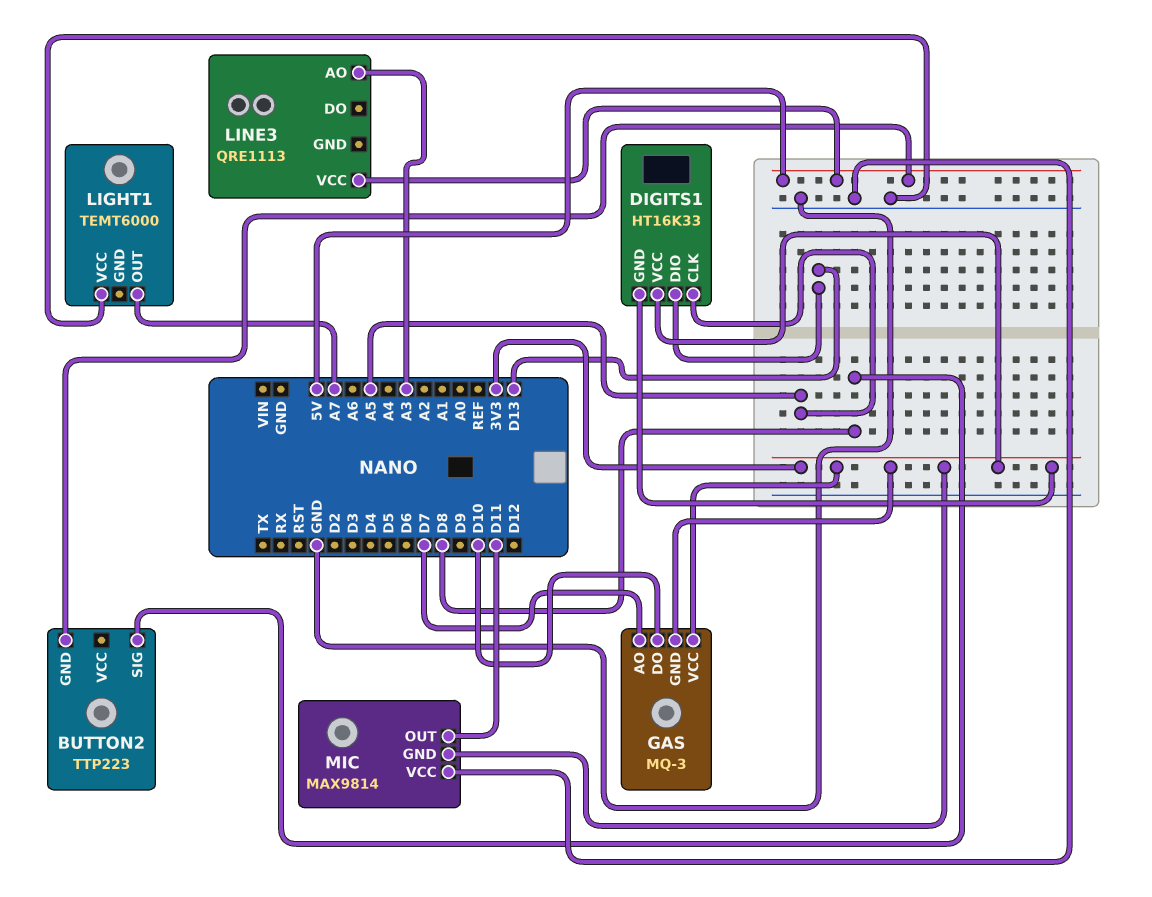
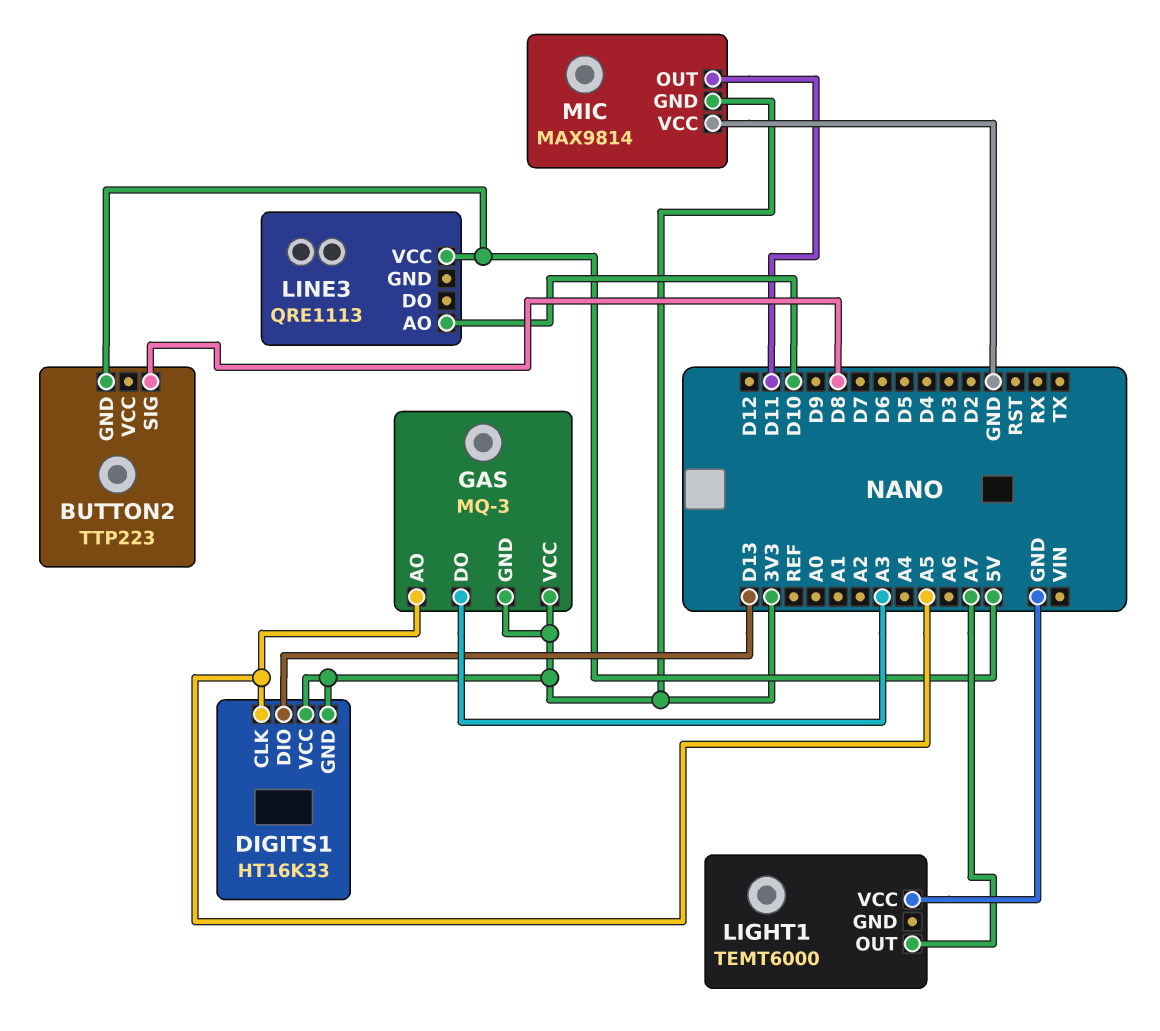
GAS pin AO: D7 -> A5
GAS pin DO: D10 -> A3
LINE3 pin AO: A3 -> D10

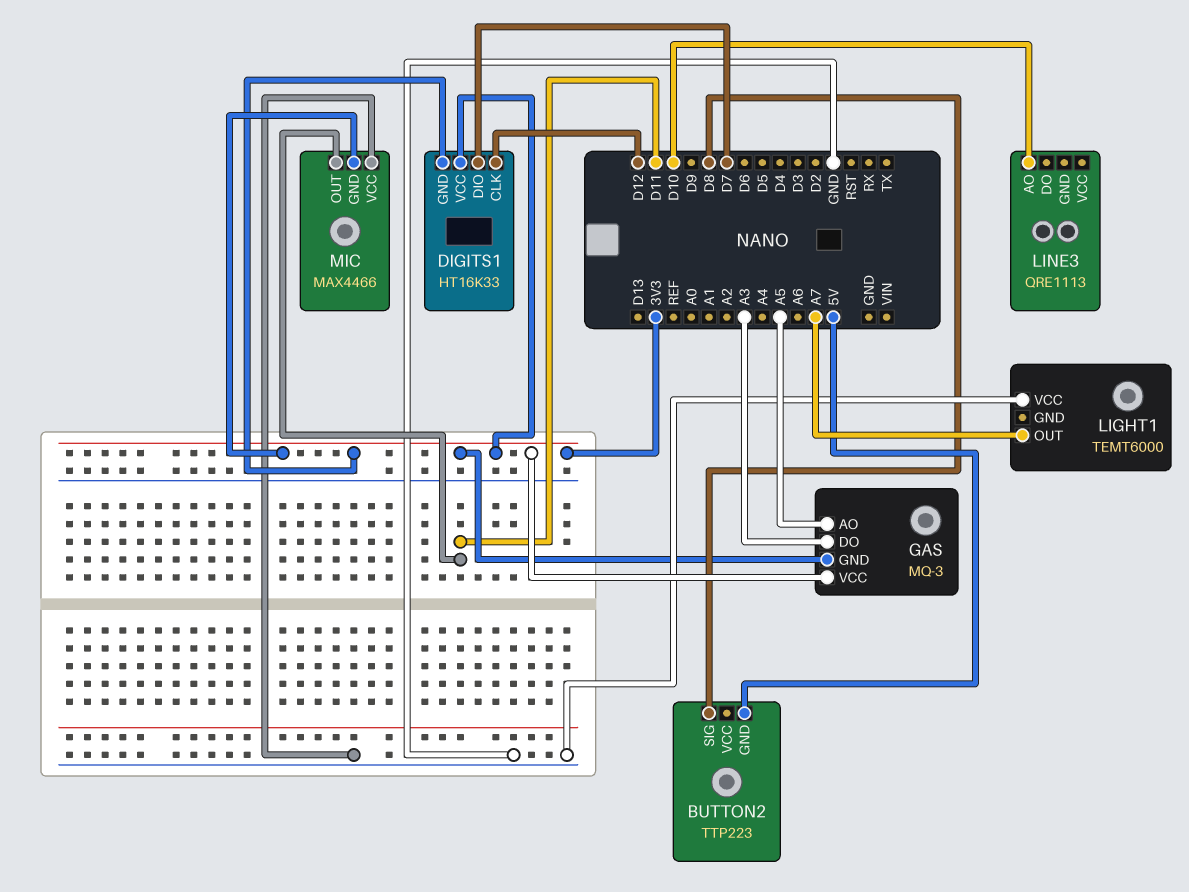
DIGITS1 pin CLK: A5 -> D12
DIGITS1 pin DIO: D13 -> D7
LINE3 pin VCC: 5V -> none
MIC: MAX9814 -> MAX4466

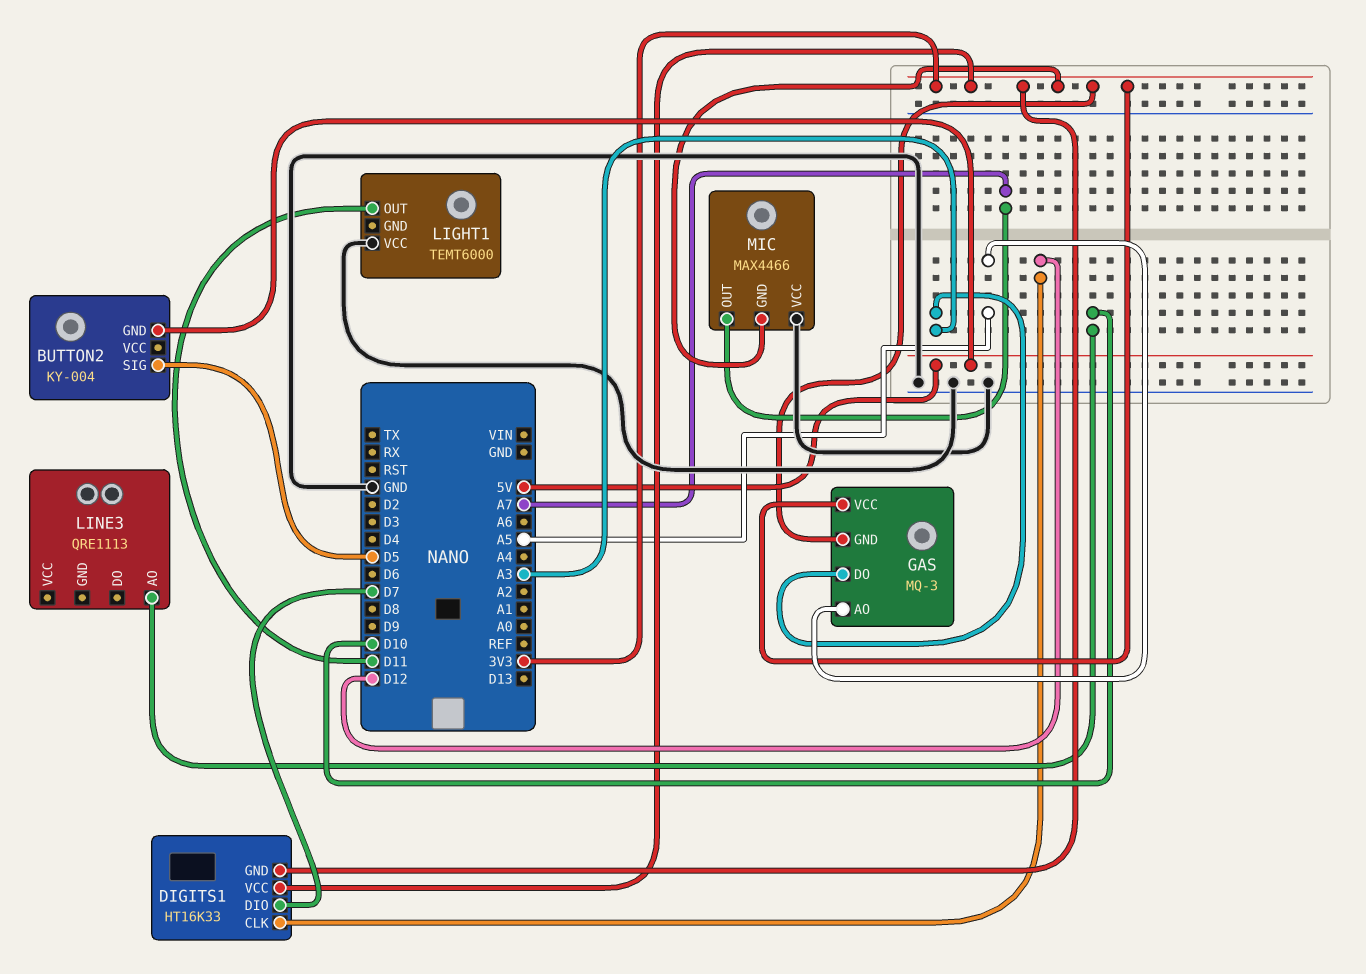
BUTTON2: TTP223 -> KY-004
BUTTON2 pin SIG: D8 -> D5
LIGHT1 pin OUT: A7 -> D11
MIC pin OUT: D11 -> A7

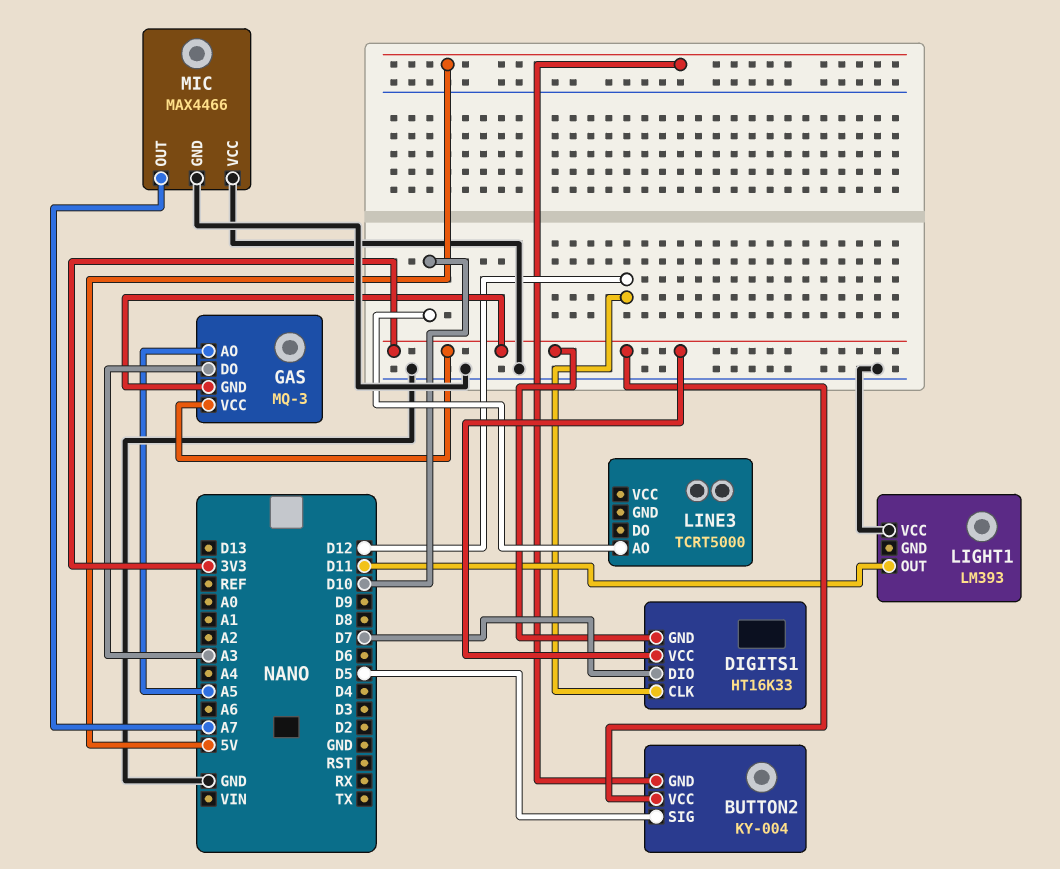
BUTTON2 pin VCC: none -> 3V3
LIGHT1: TEMT6000 -> LM393
LINE3: QRE1113 -> TCRT5000
MIC pin GND: 3V3 -> GND

